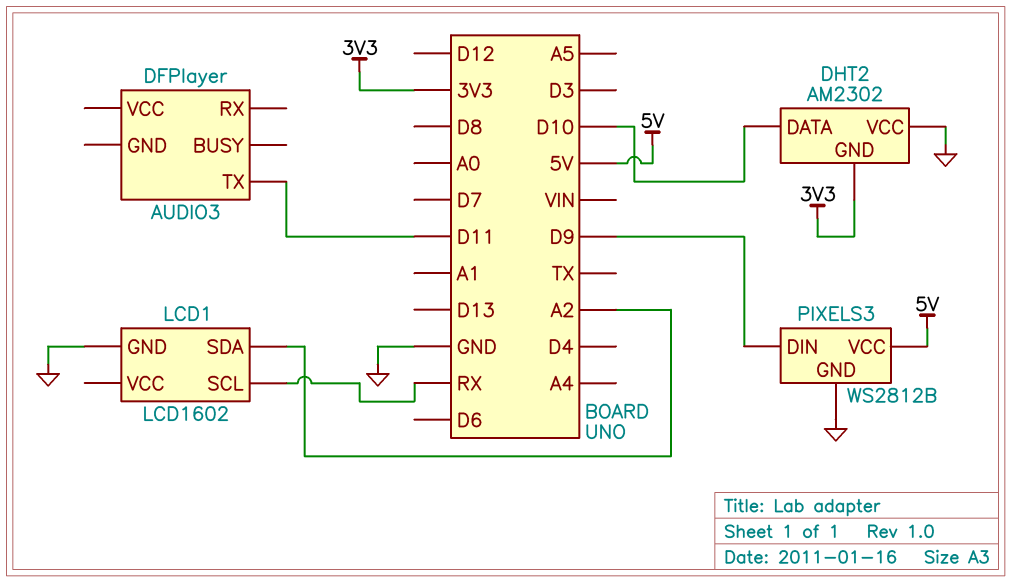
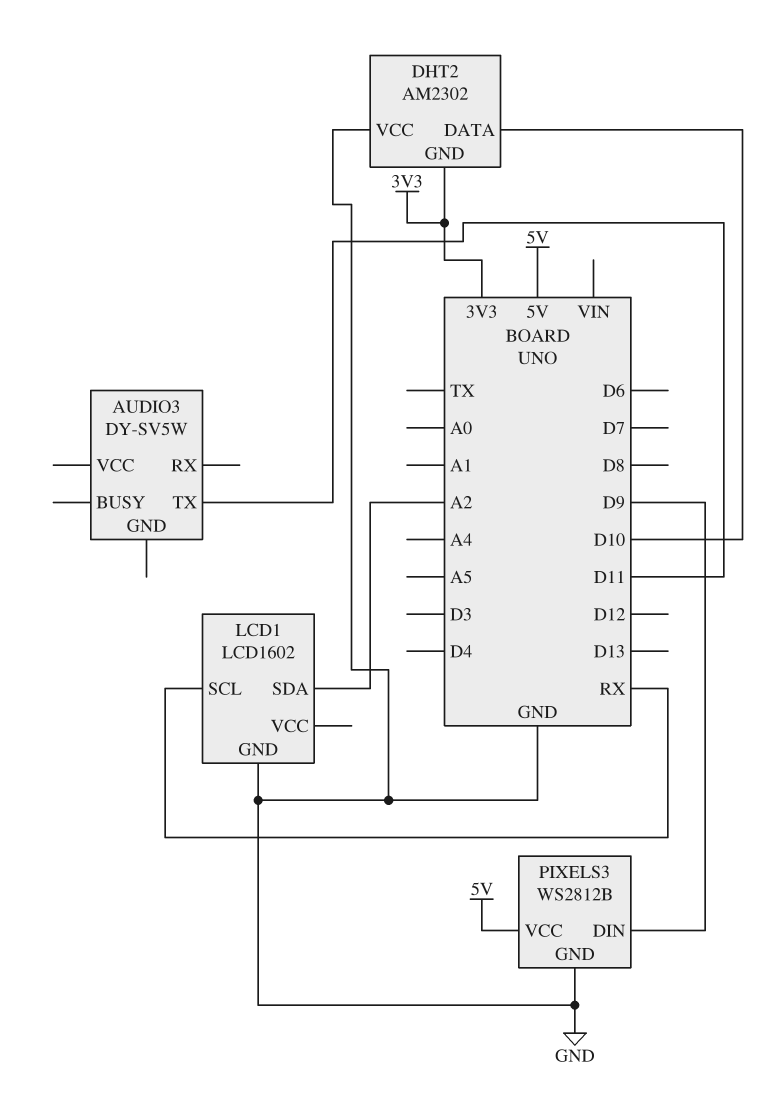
AUDIO3: DFPlayer -> DY-SV5W

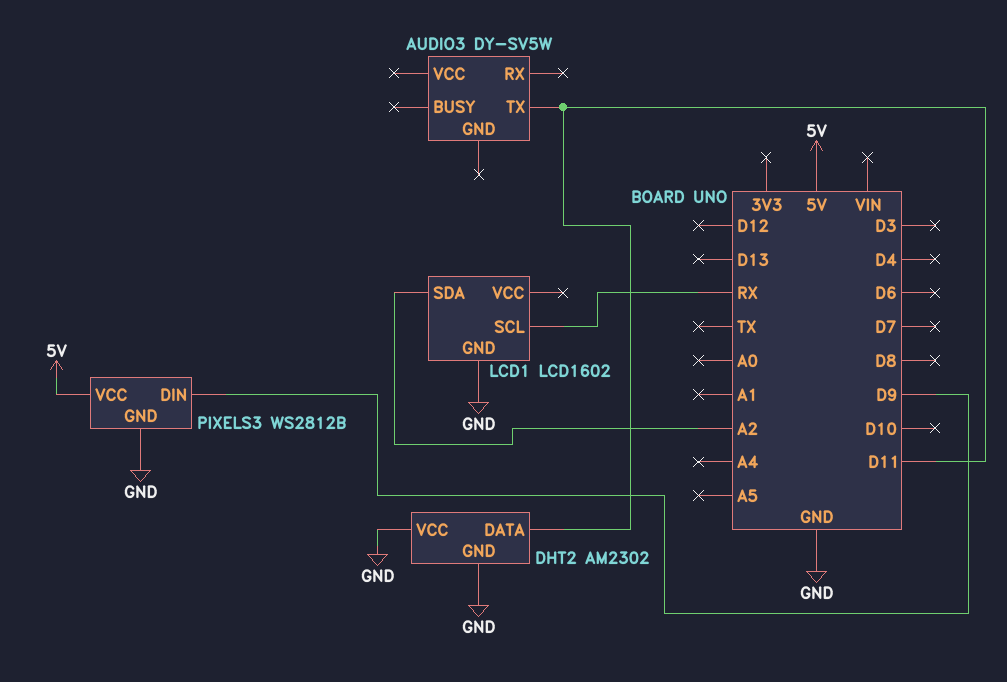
DHT2 pin DATA: D10 -> D11
DHT2 pin GND: 3V3 -> GND

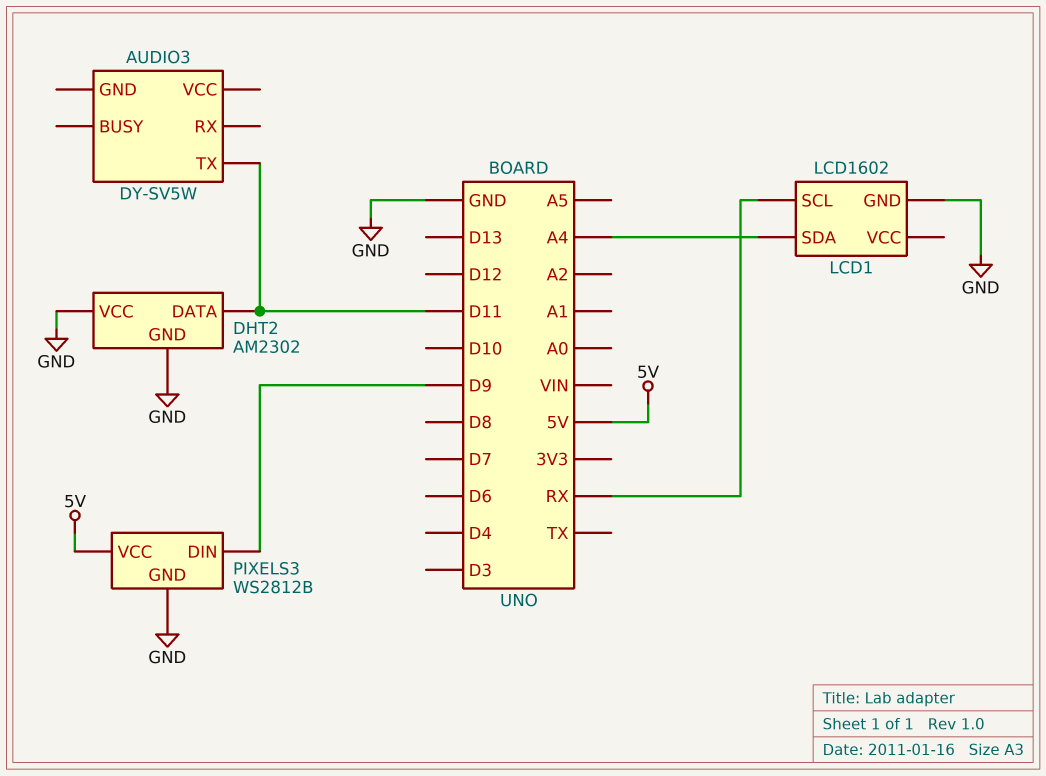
LCD1 pin SDA: A2 -> A4

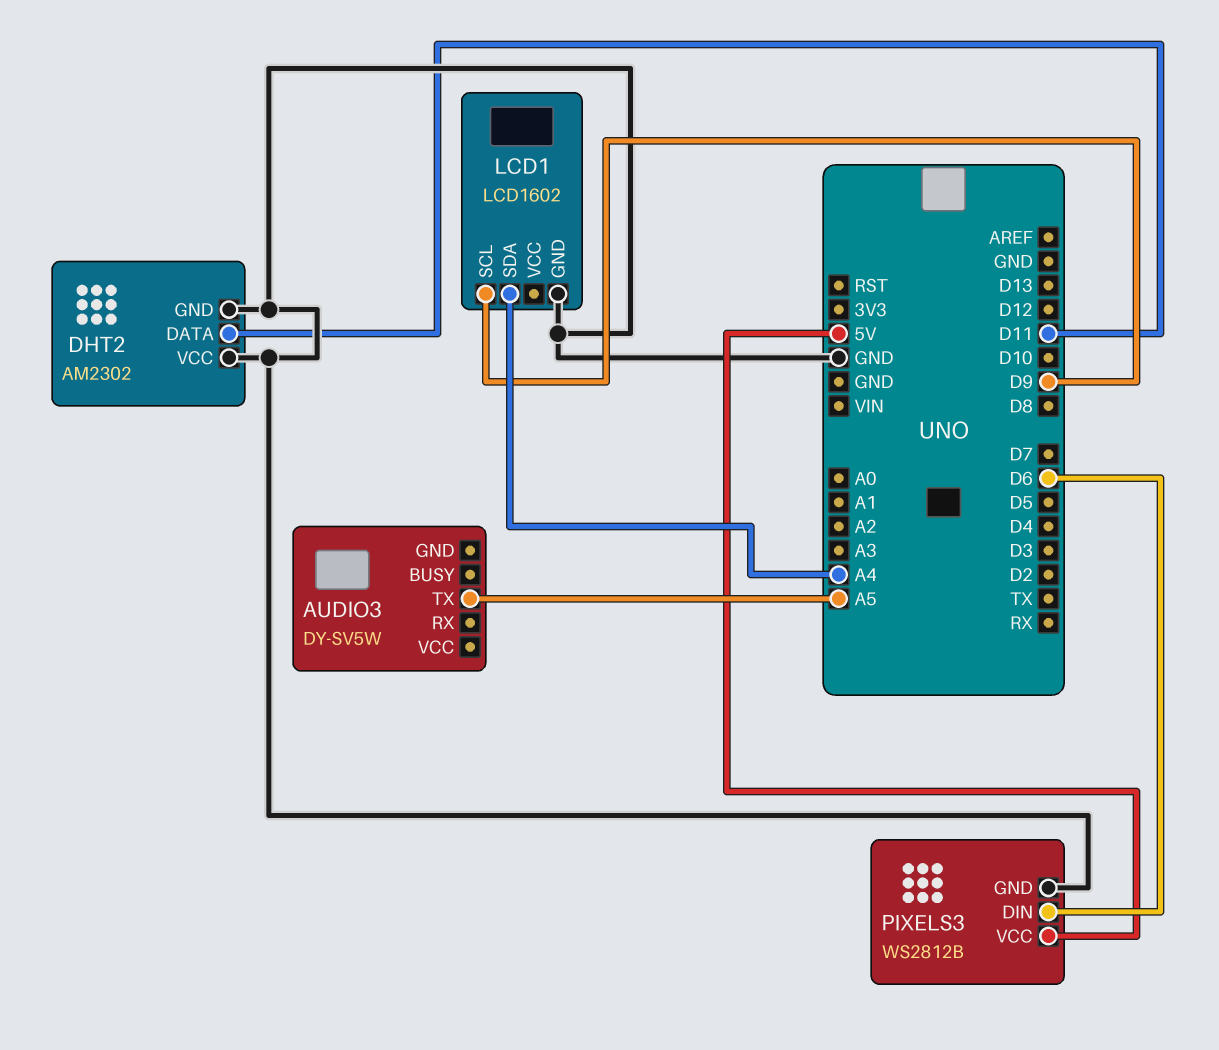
AUDIO3 pin TX: D11 -> A5
LCD1 pin SCL: RX -> D9
PIXELS3 pin DIN: D9 -> D6

